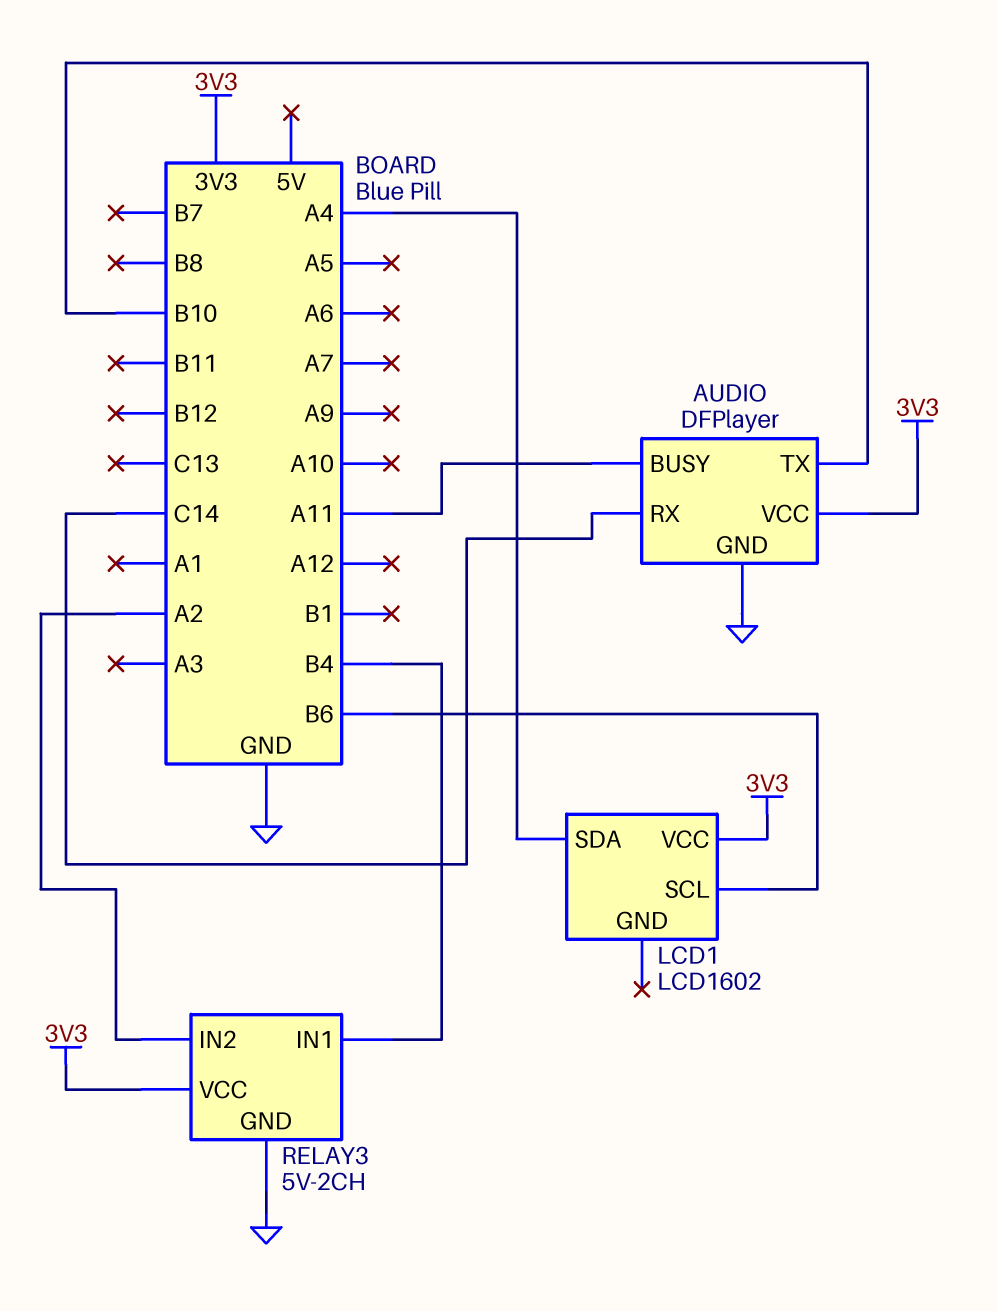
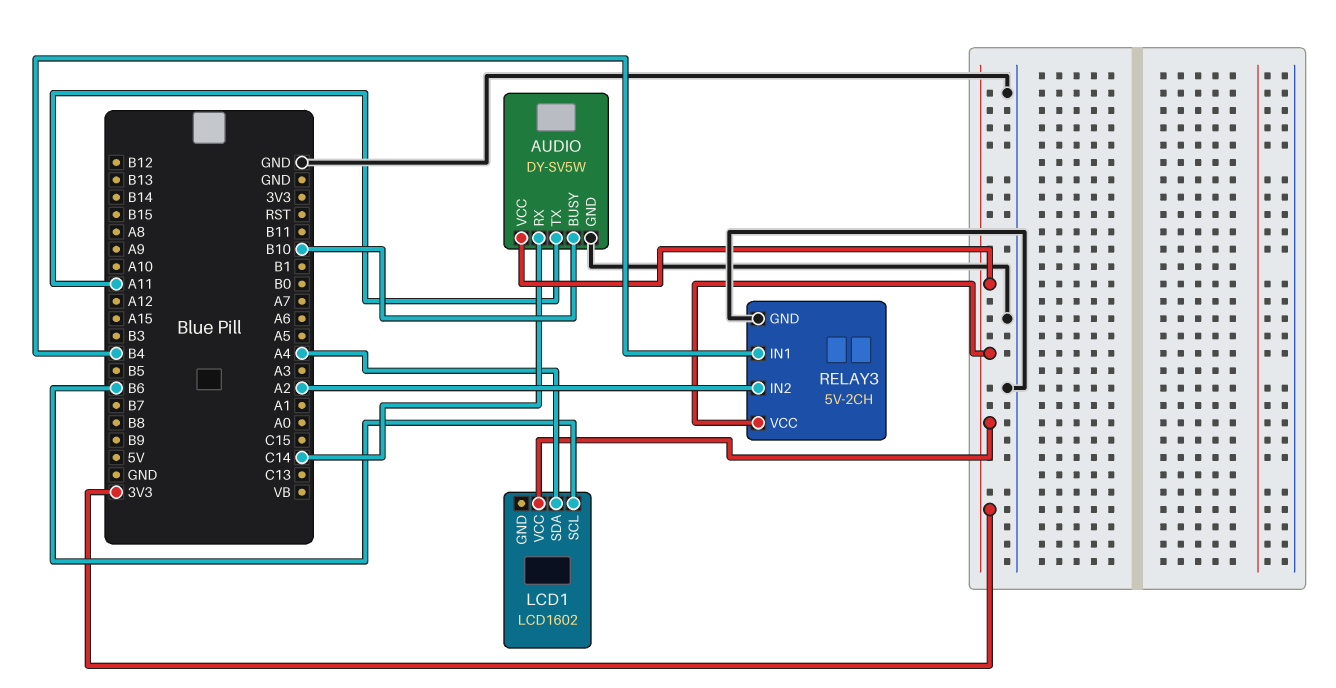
AUDIO: DFPlayer -> DY-SV5W
AUDIO pin BUSY: A11 -> B10
AUDIO pin TX: B10 -> A11

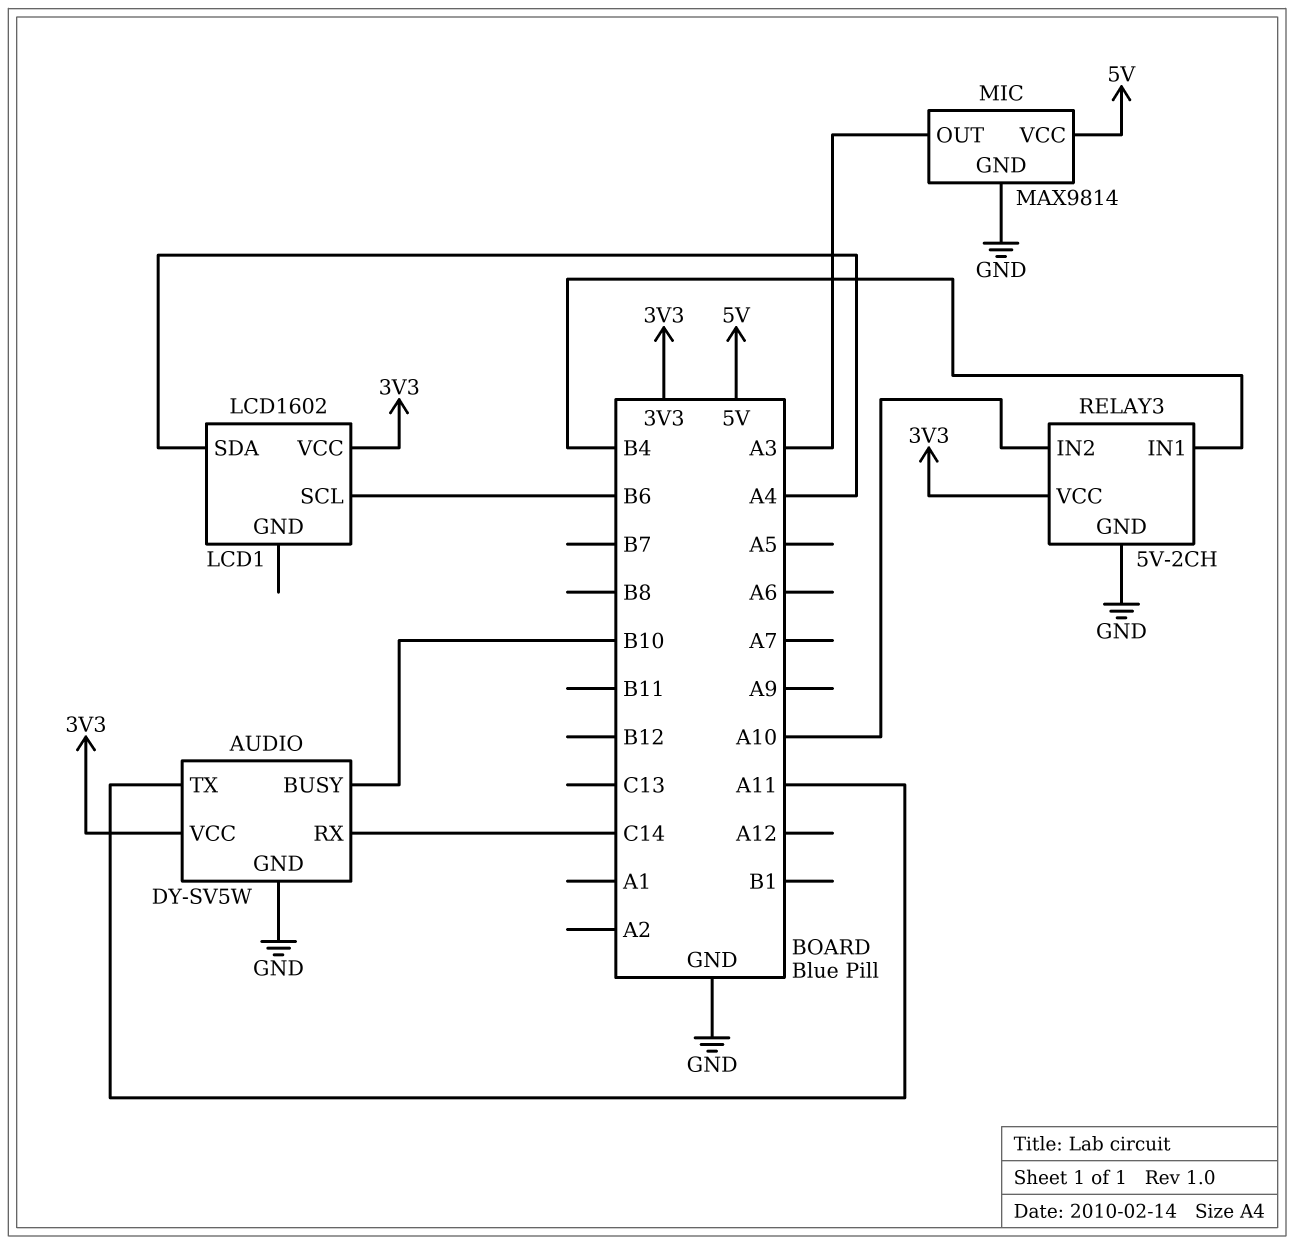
MIC: none -> MAX9814
MIC pin GND: none -> GND
MIC pin OUT: none -> A3
MIC pin VCC: none -> 5V
RELAY3 pin IN2: A2 -> A10

